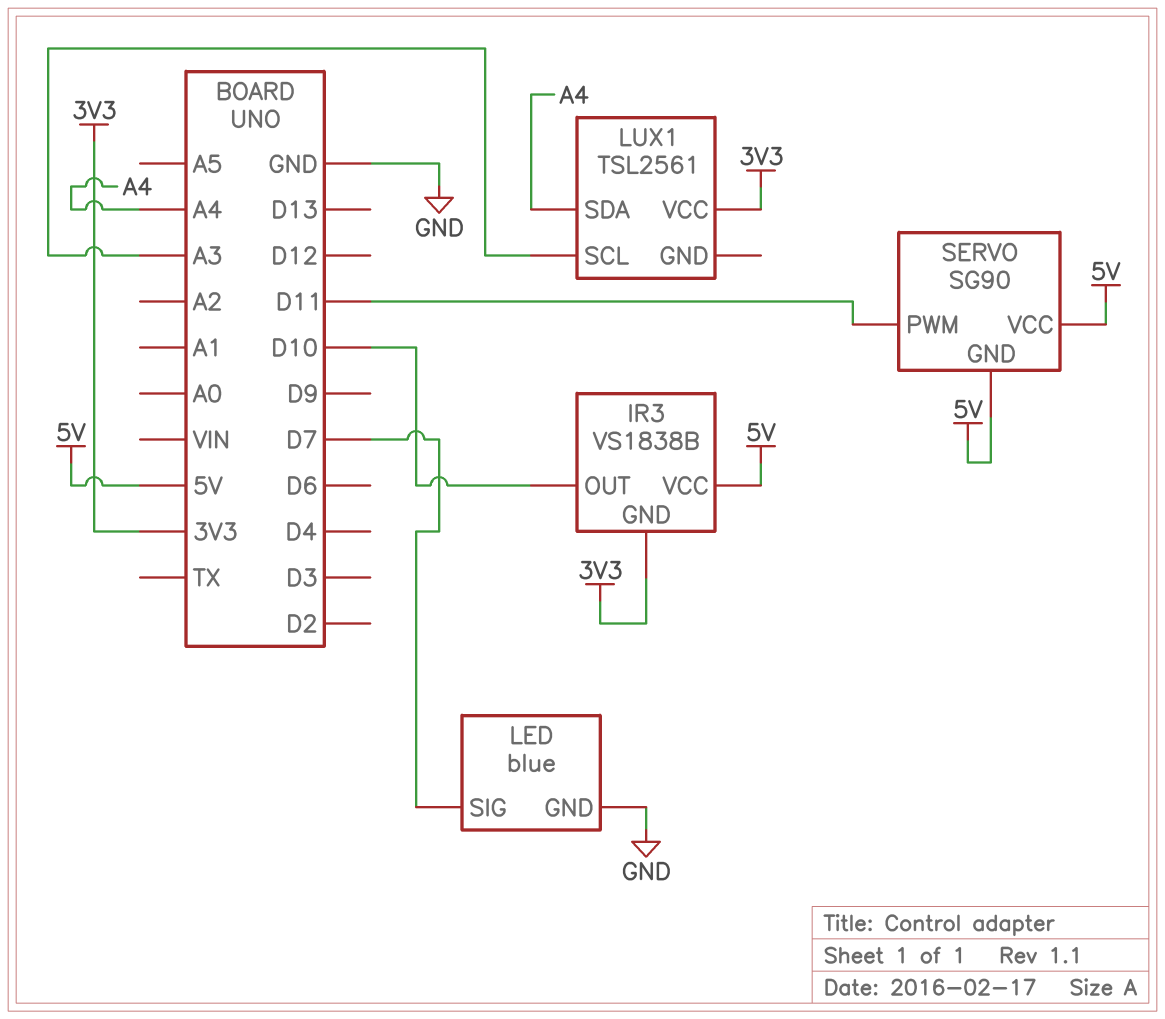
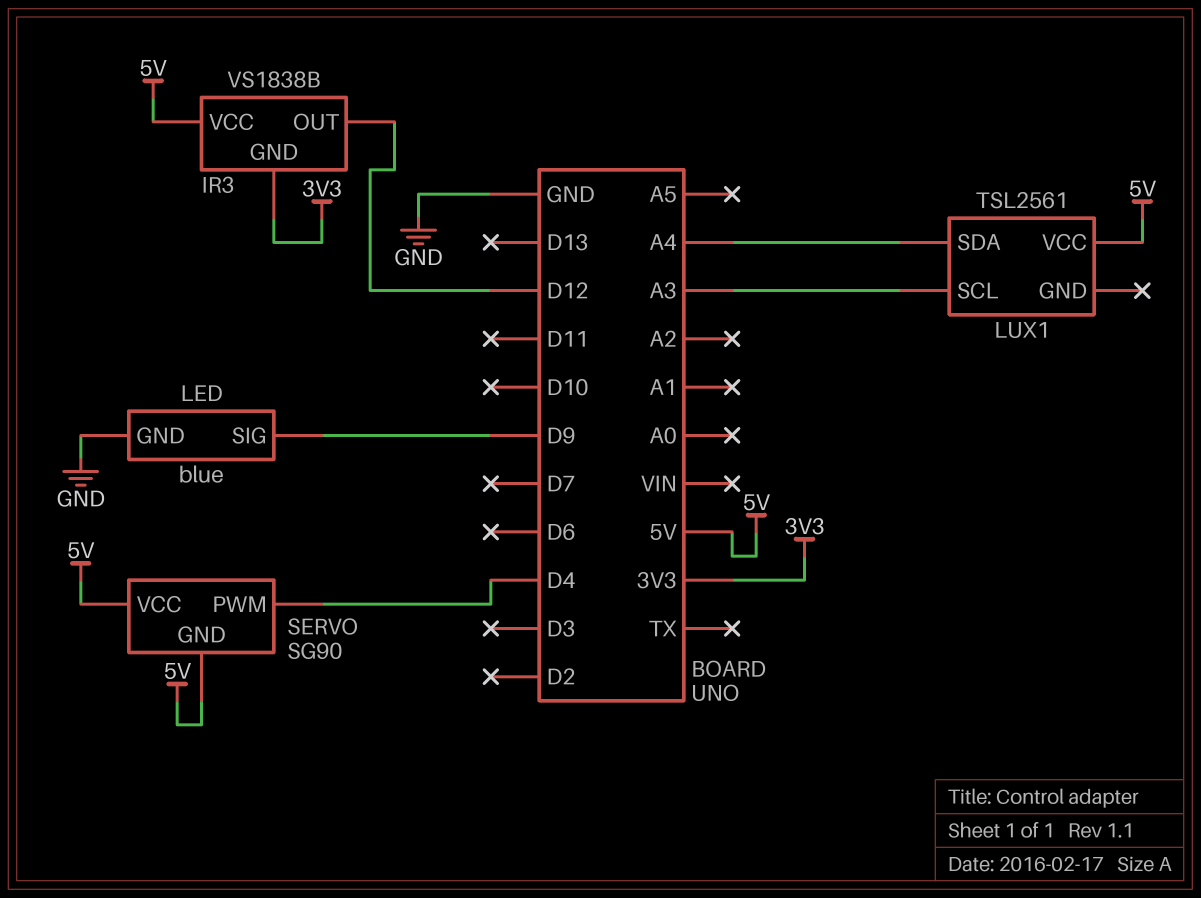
IR3 pin OUT: D10 -> D12
LED pin SIG: D7 -> D9
LUX1 pin VCC: 3V3 -> 5V
SERVO pin PWM: D11 -> D4

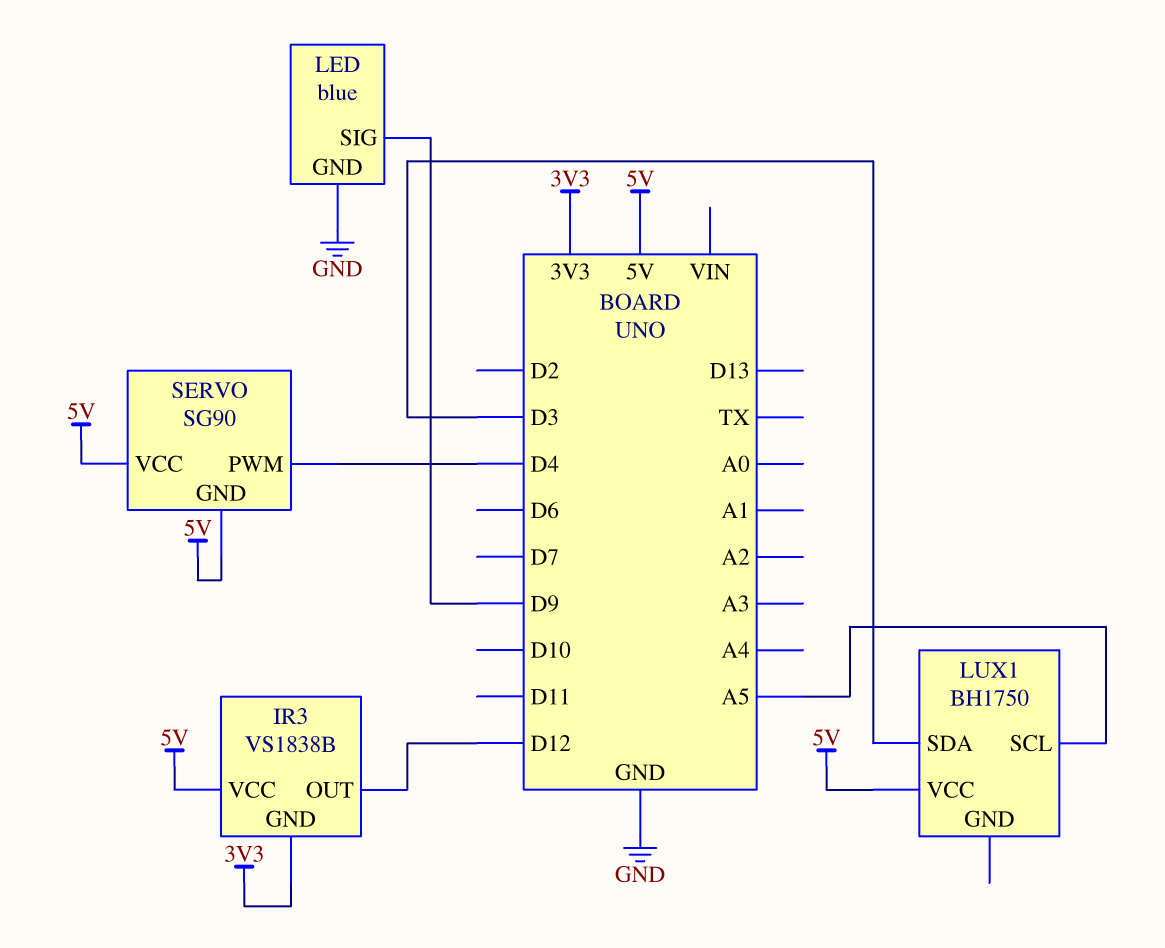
LUX1: TSL2561 -> BH1750
LUX1 pin SCL: A3 -> A5
LUX1 pin SDA: A4 -> D3

